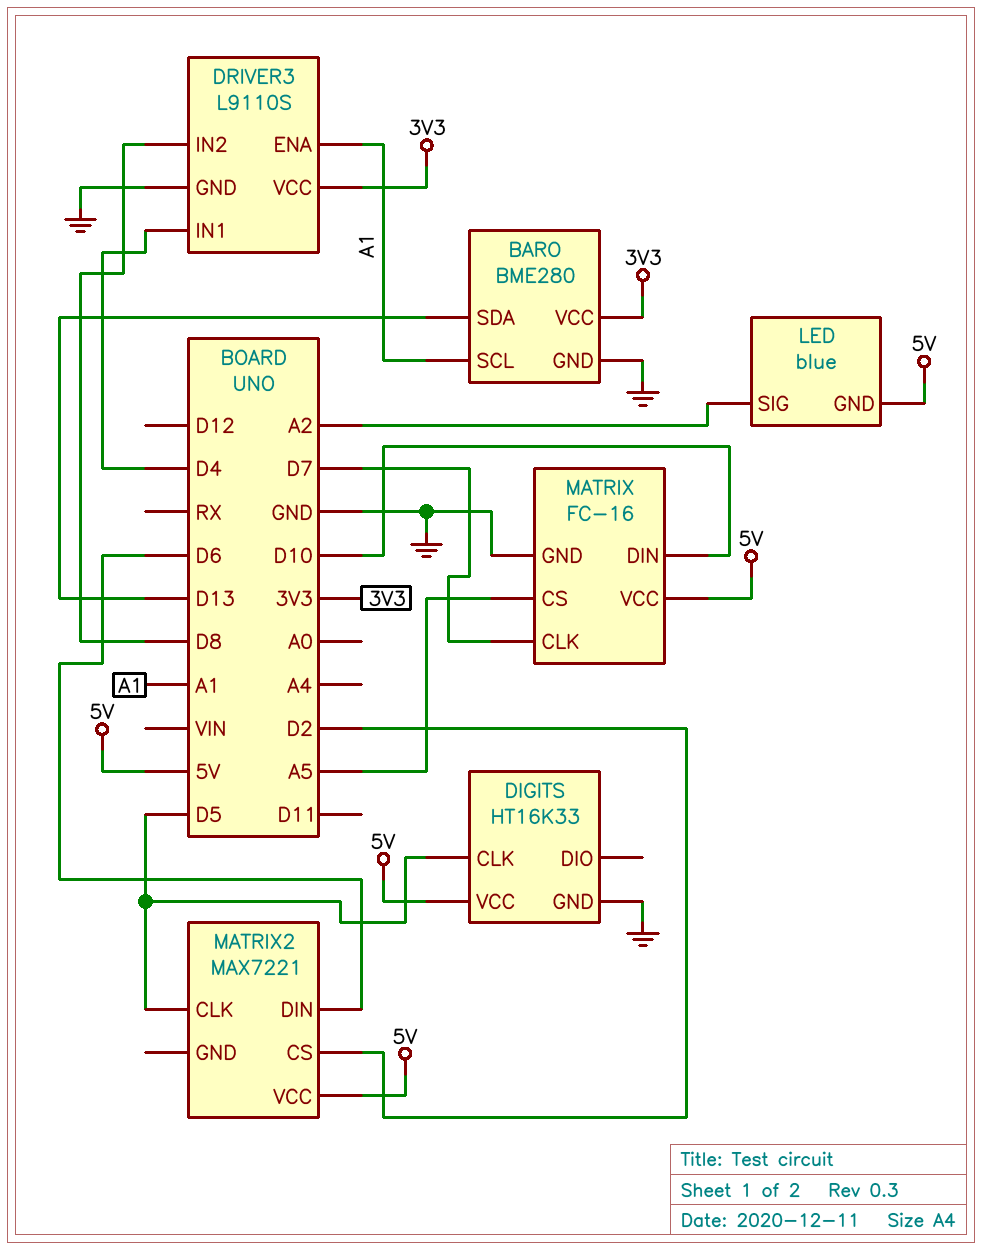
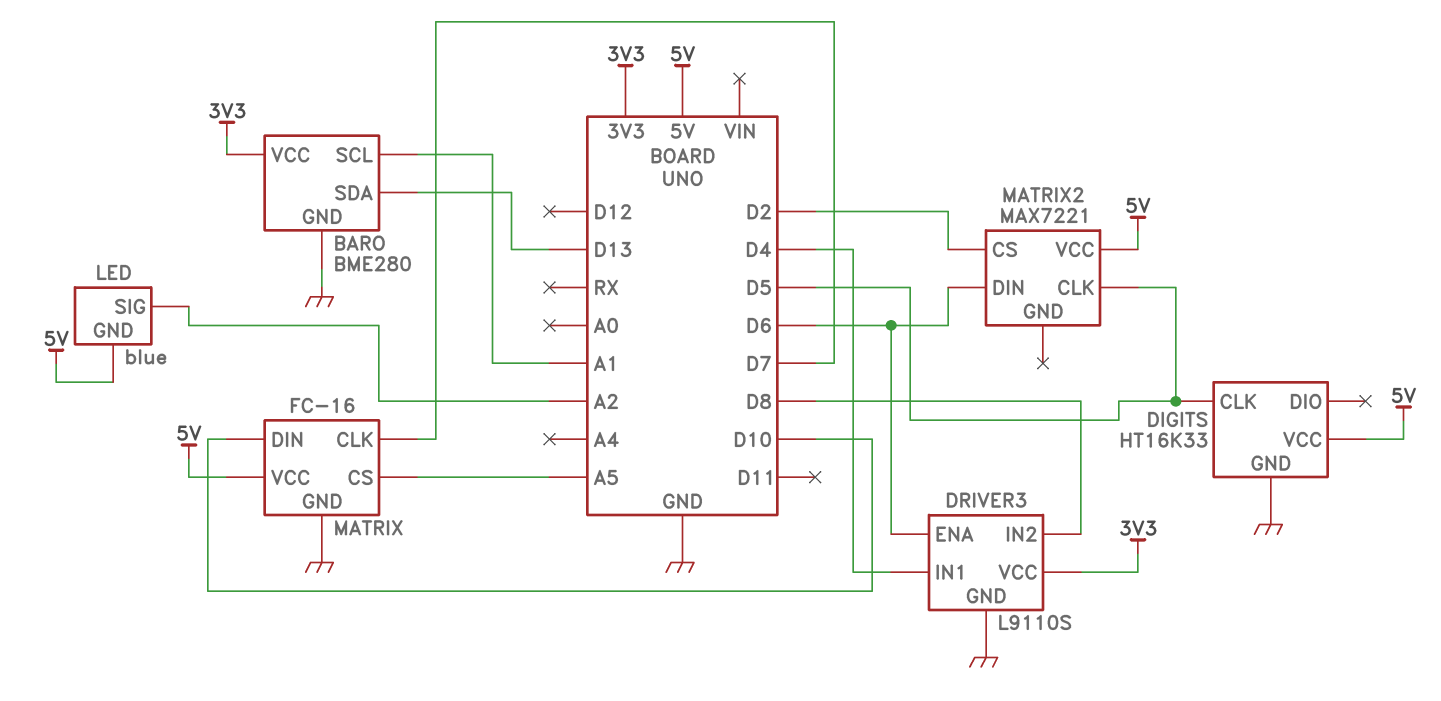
DRIVER3 pin ENA: A1 -> D6

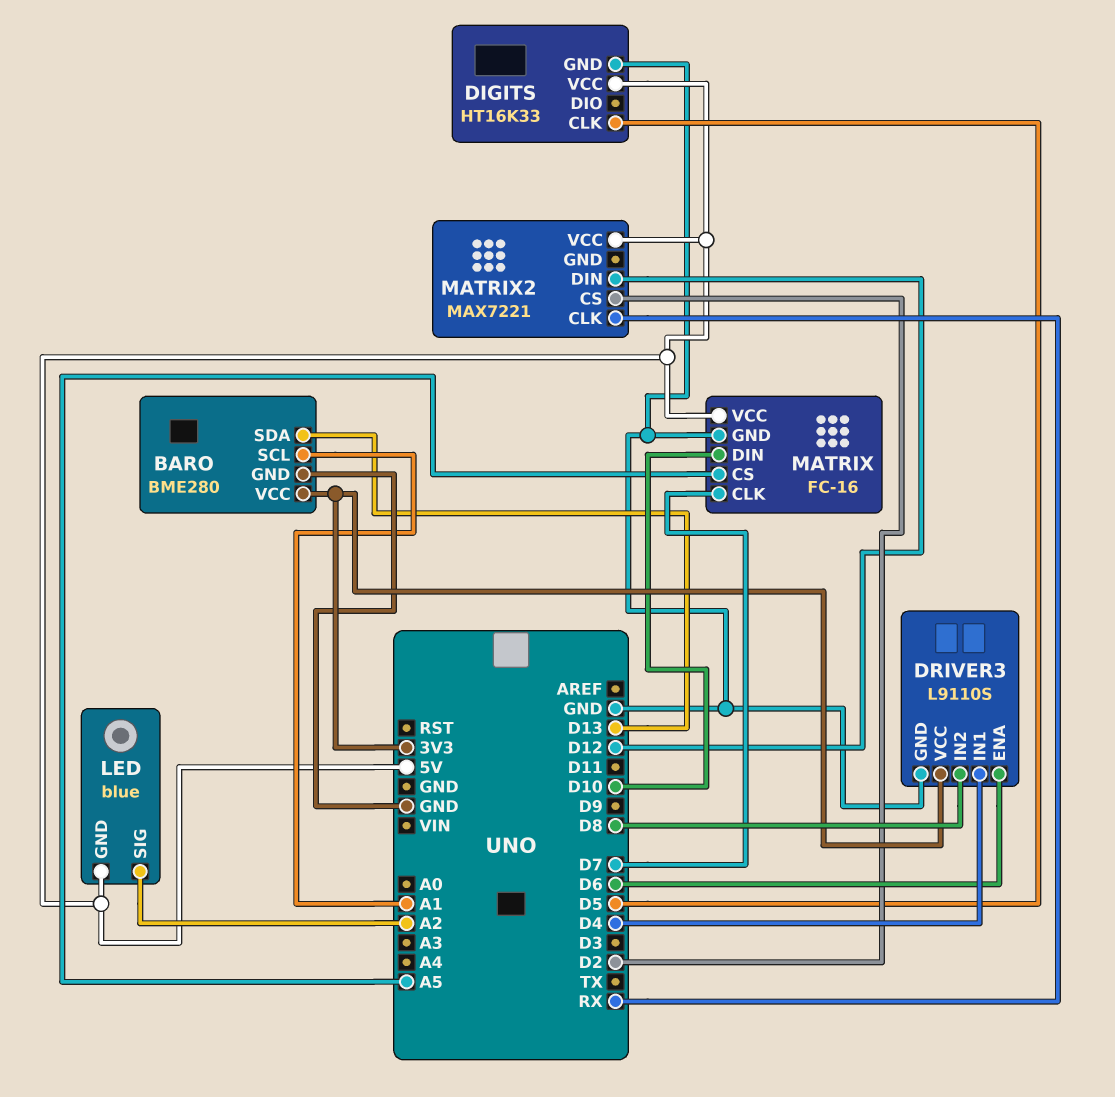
MATRIX2 pin CLK: D5 -> RX
MATRIX2 pin DIN: D6 -> D12

